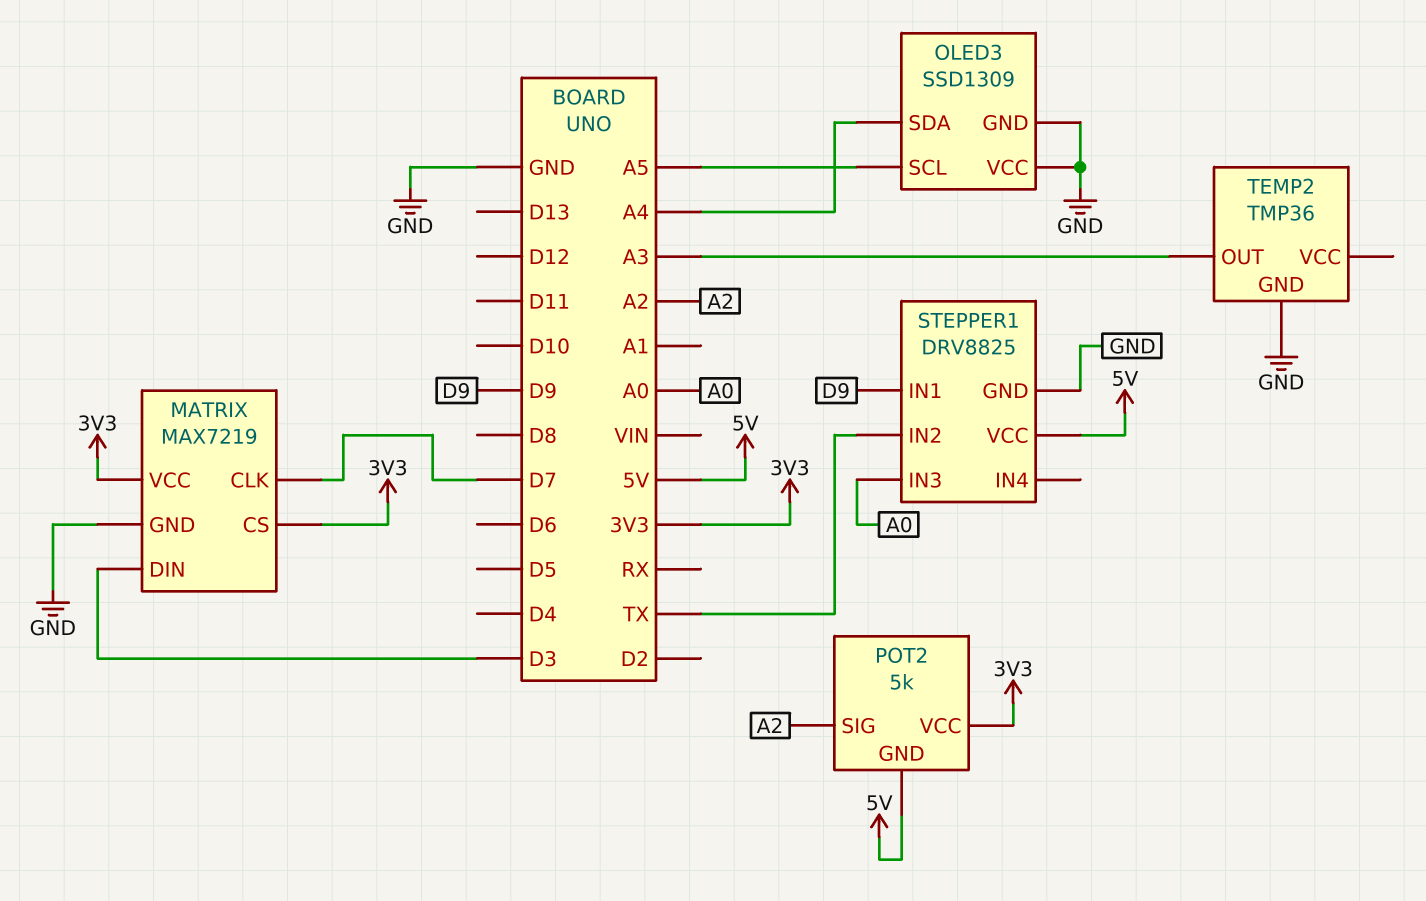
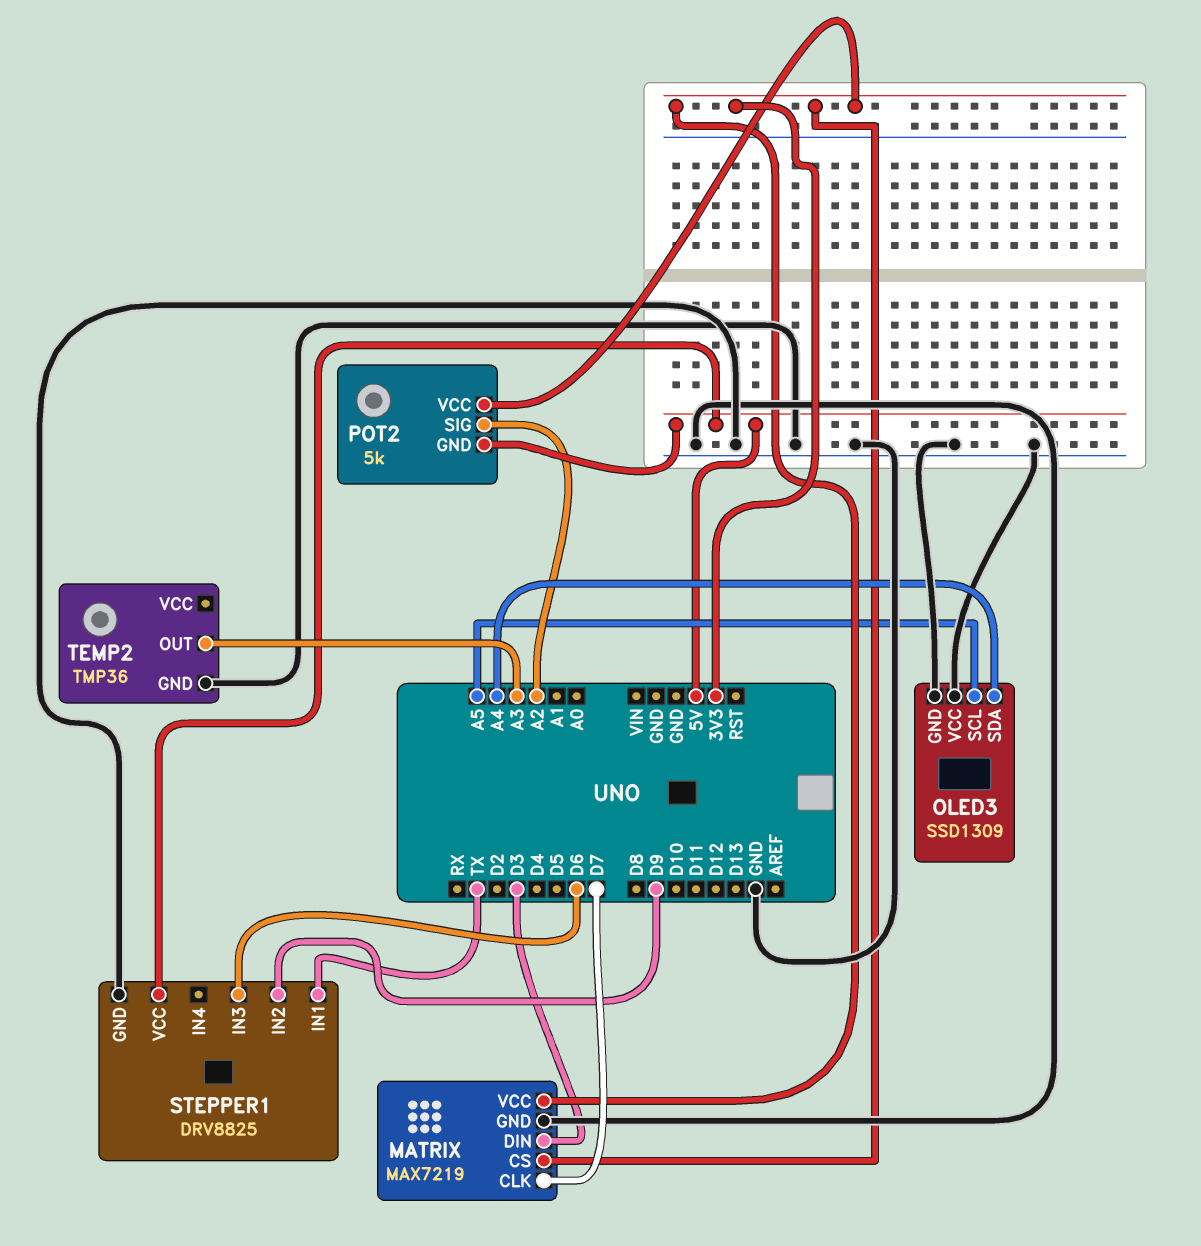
STEPPER1 pin IN1: D9 -> TX
STEPPER1 pin IN2: TX -> D9
STEPPER1 pin IN3: A0 -> D6

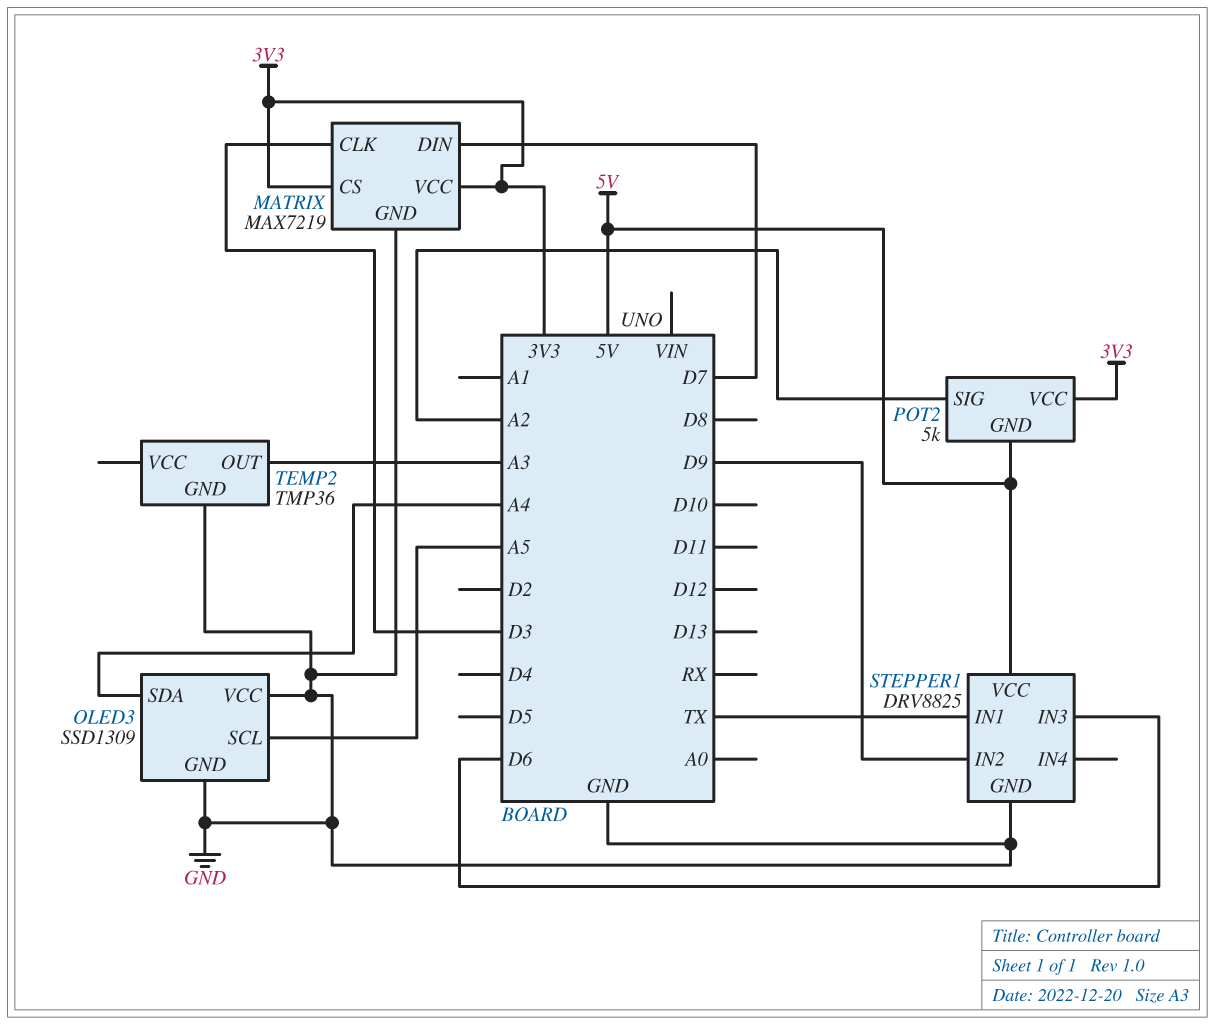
MATRIX pin CLK: D7 -> D3
MATRIX pin DIN: D3 -> D7

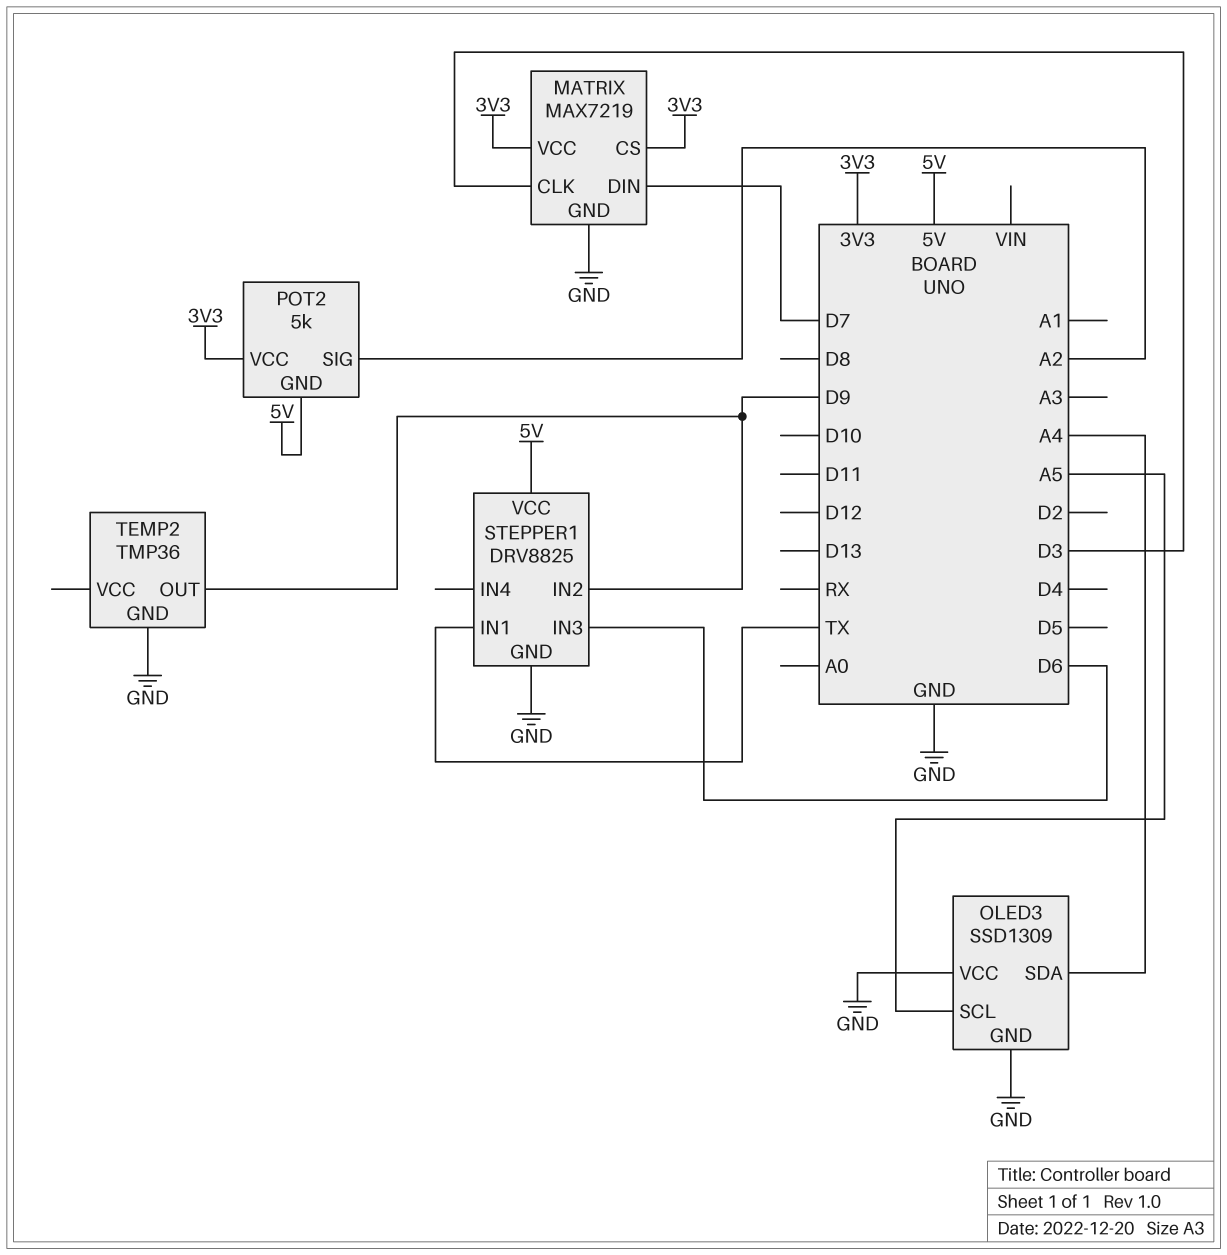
TEMP2 pin OUT: A3 -> D9

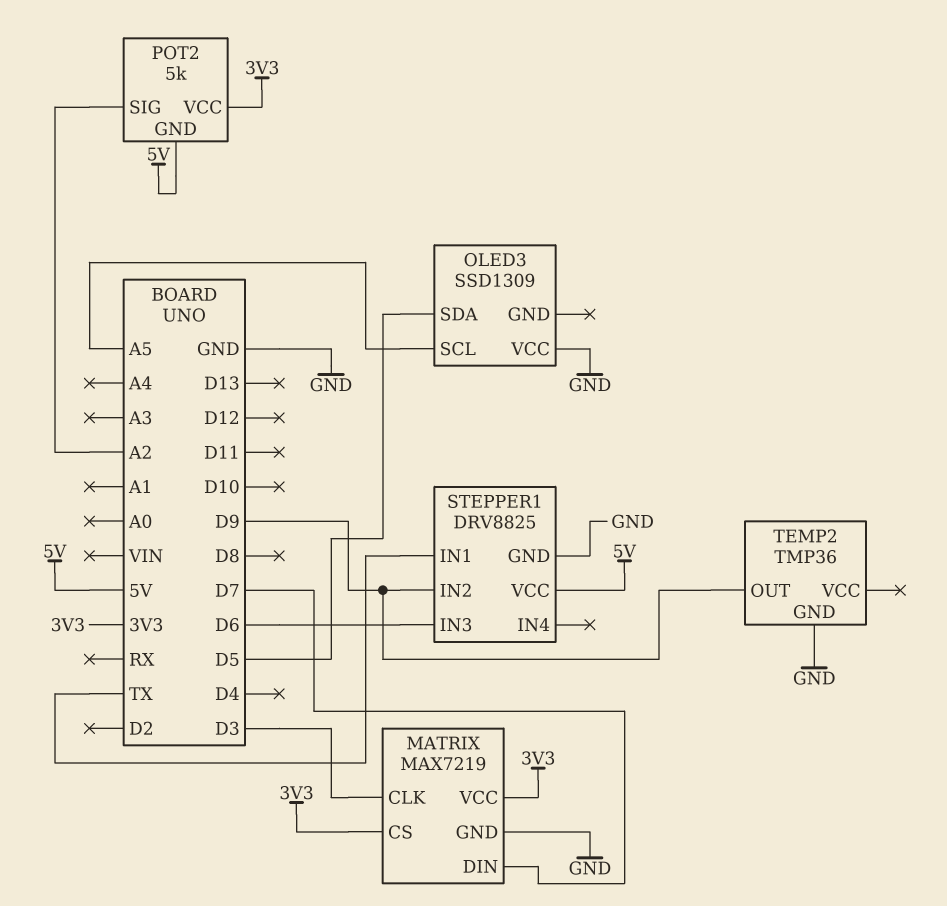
OLED3 pin GND: GND -> none
OLED3 pin SDA: A4 -> D5

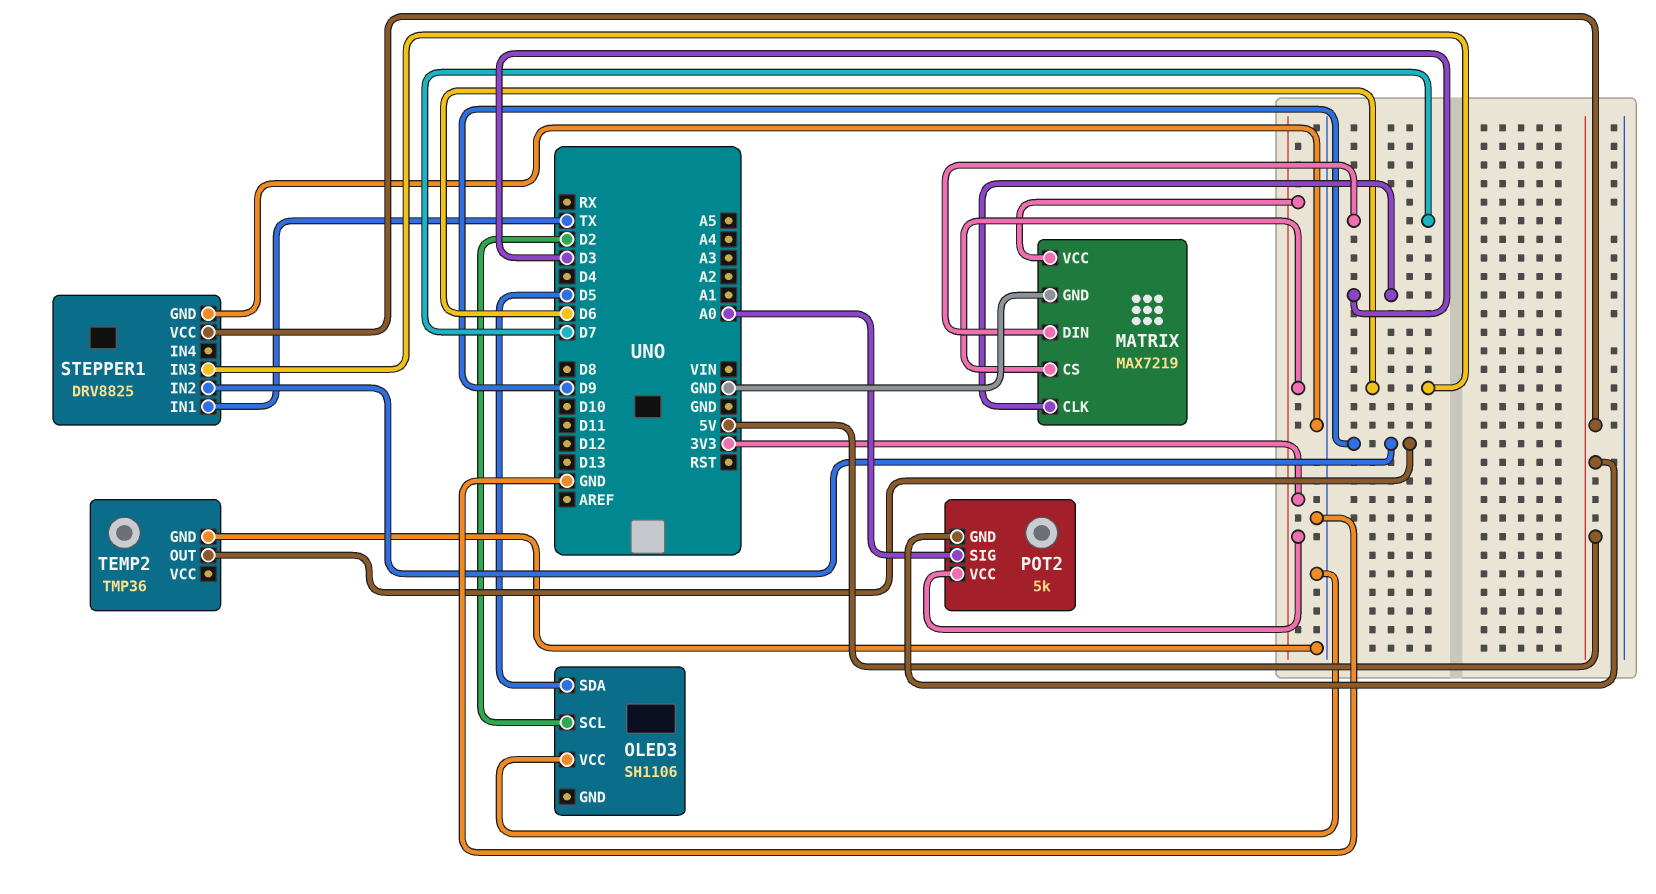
OLED3: SSD1309 -> SH1106
OLED3 pin SCL: A5 -> D2
POT2 pin SIG: A2 -> A0

